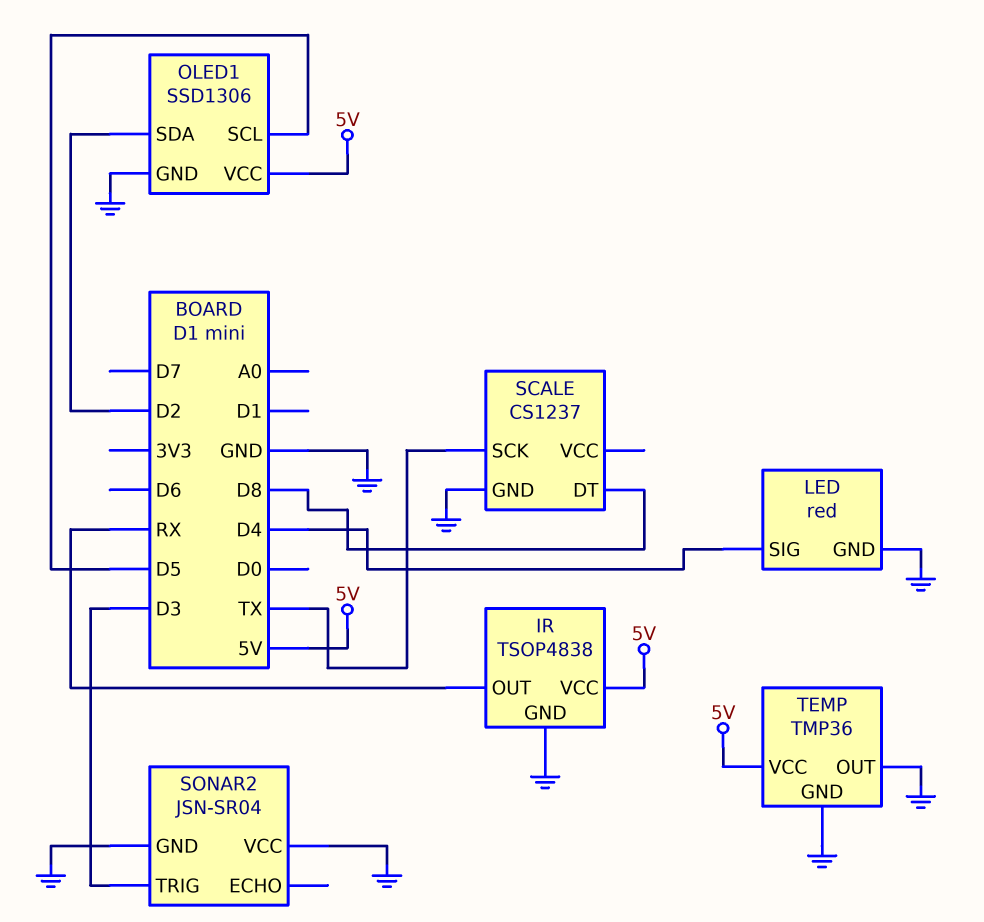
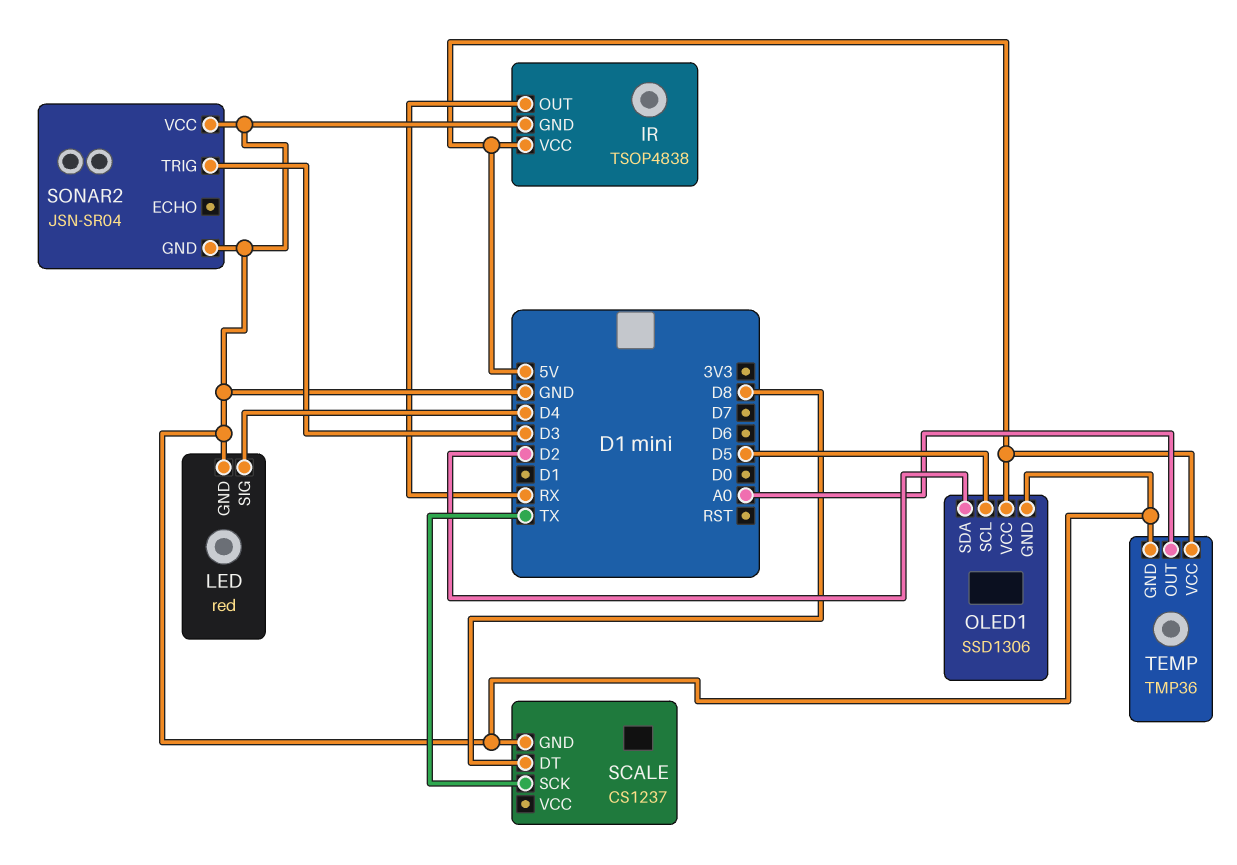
TEMP pin OUT: GND -> A0

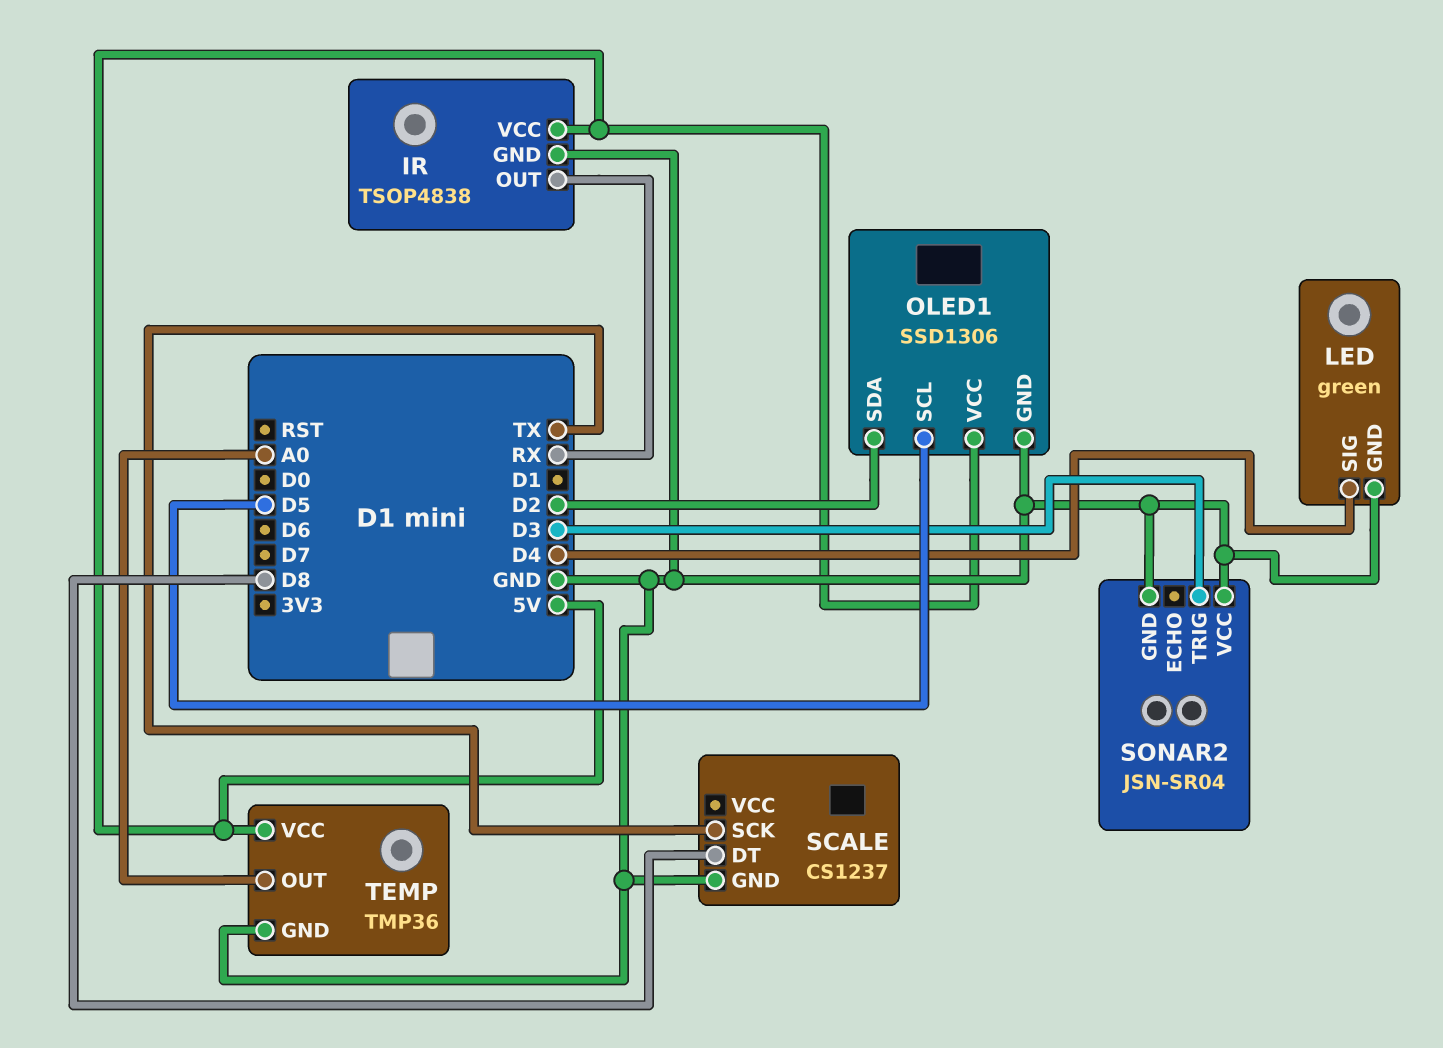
LED: red -> green

